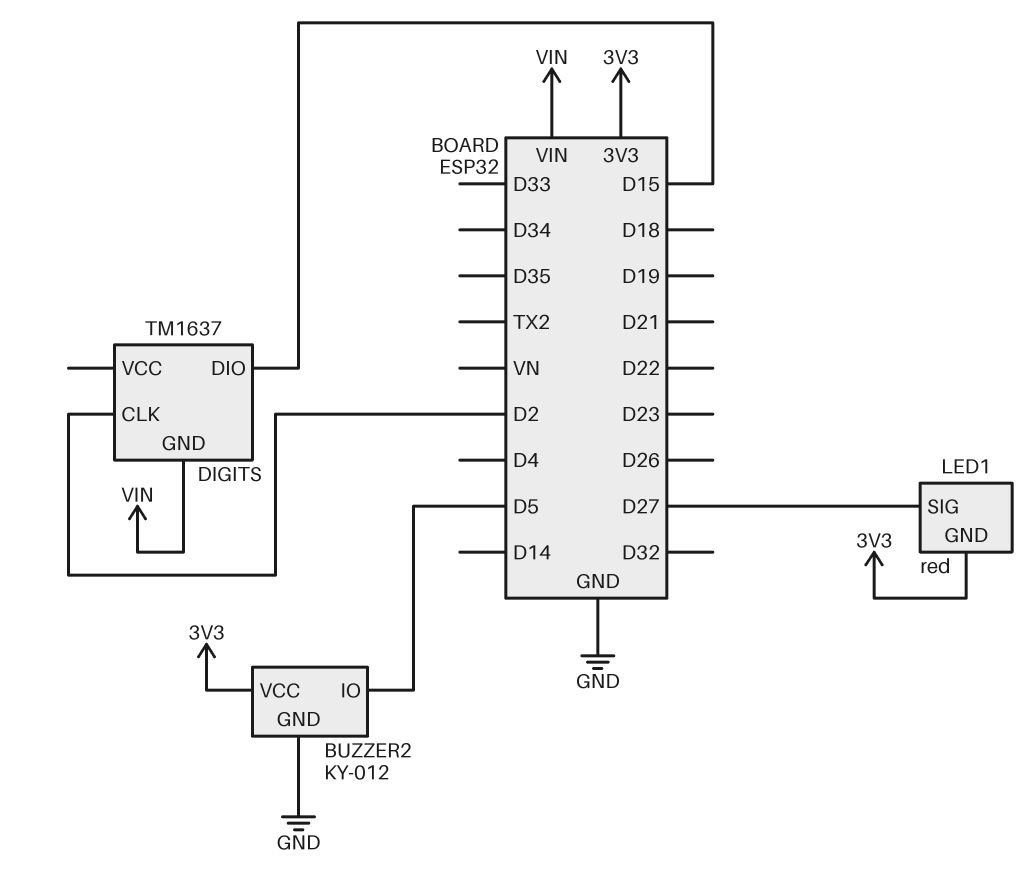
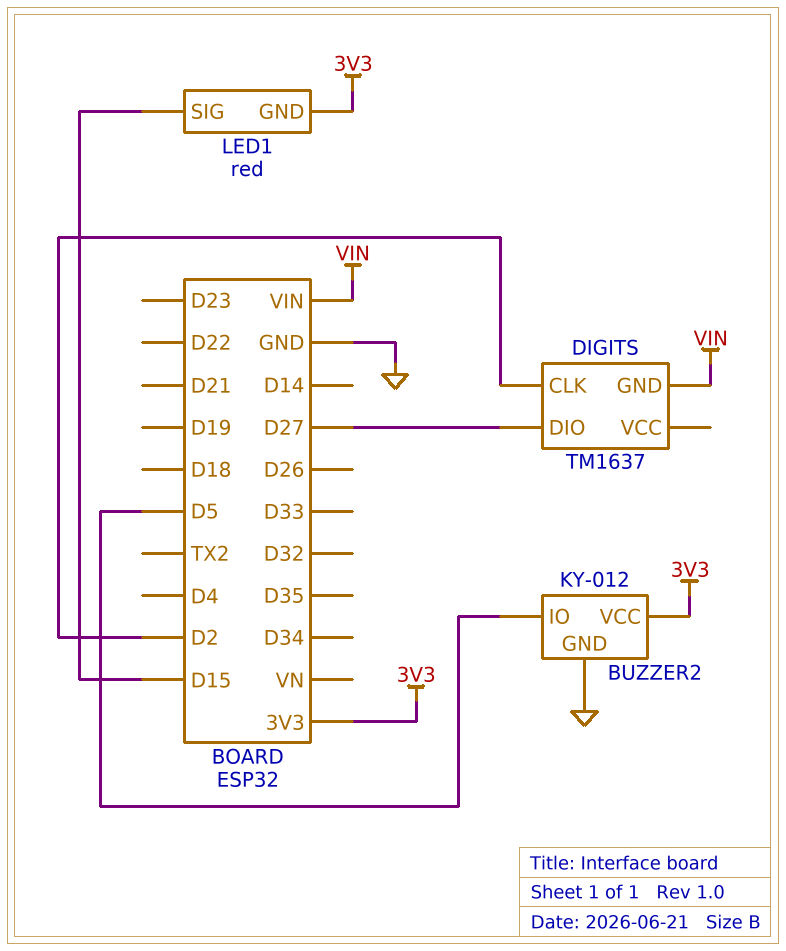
DIGITS pin DIO: D15 -> D27
LED1 pin SIG: D27 -> D15

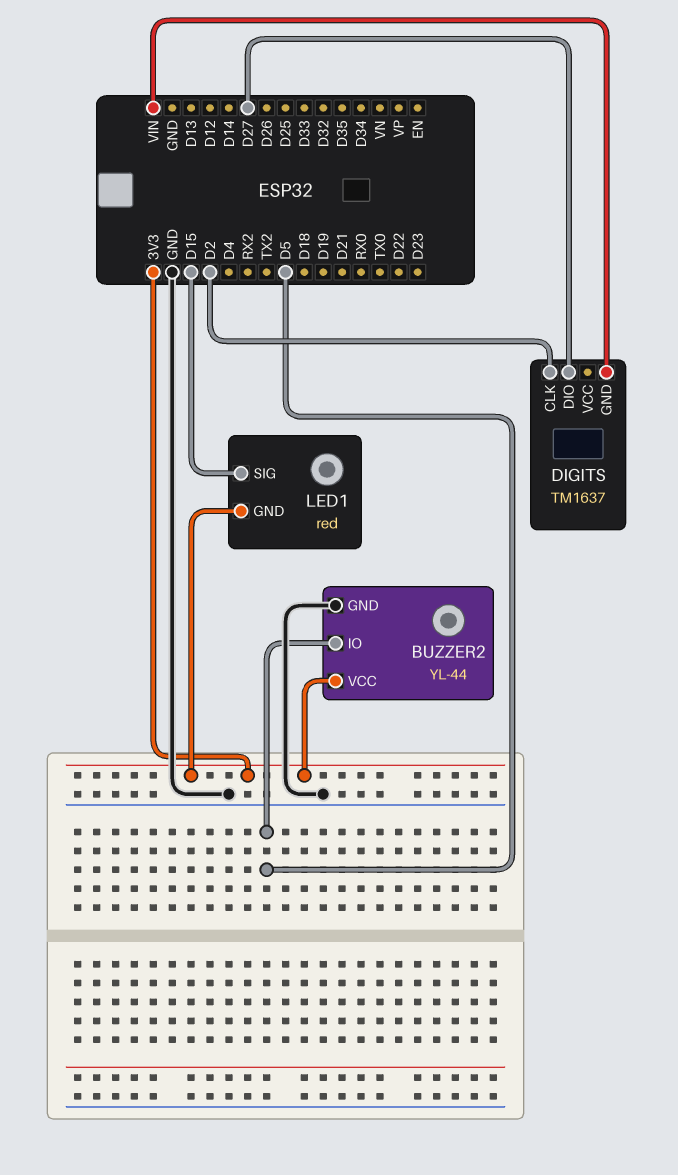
BUZZER2: KY-012 -> YL-44

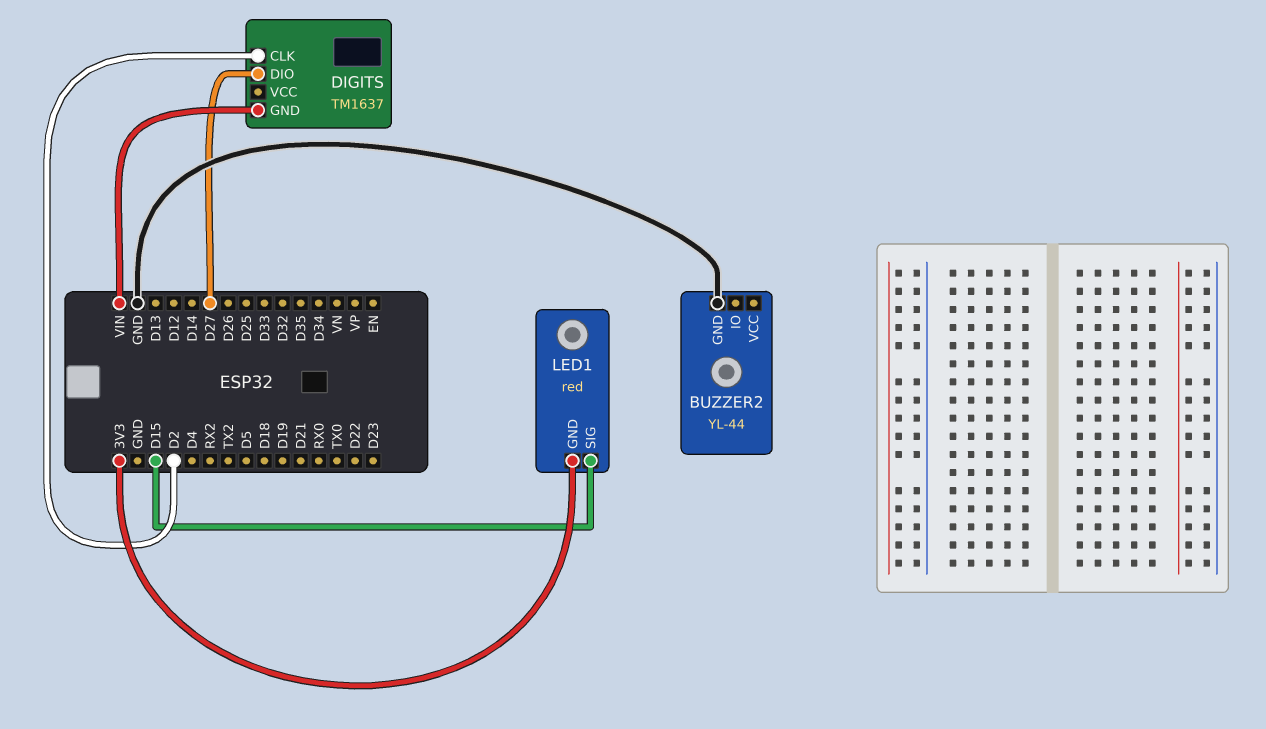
BUZZER2 pin IO: D5 -> none
BUZZER2 pin VCC: 3V3 -> none

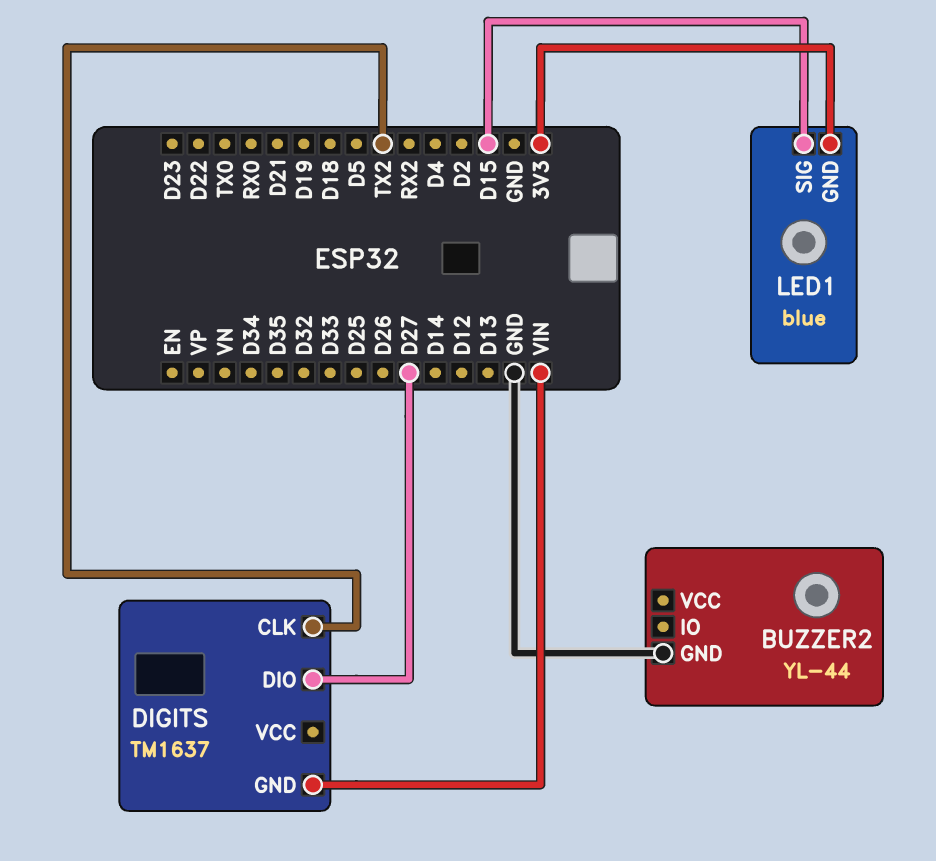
DIGITS pin CLK: D2 -> TX2
LED1: red -> blue

